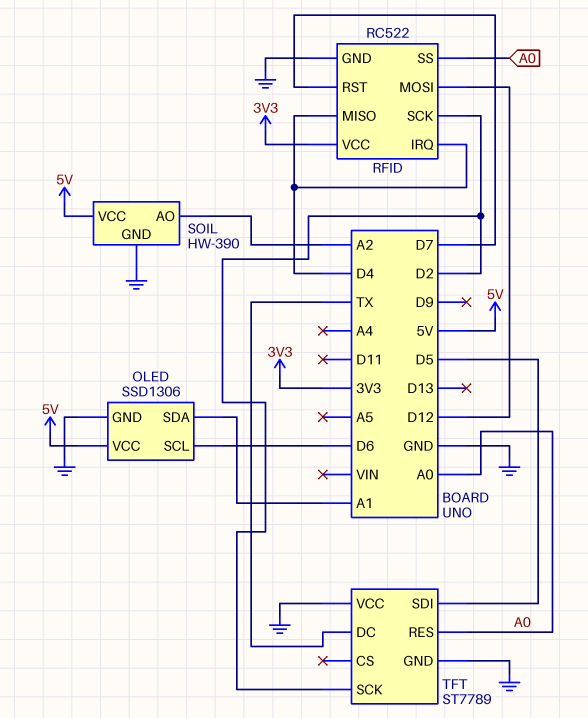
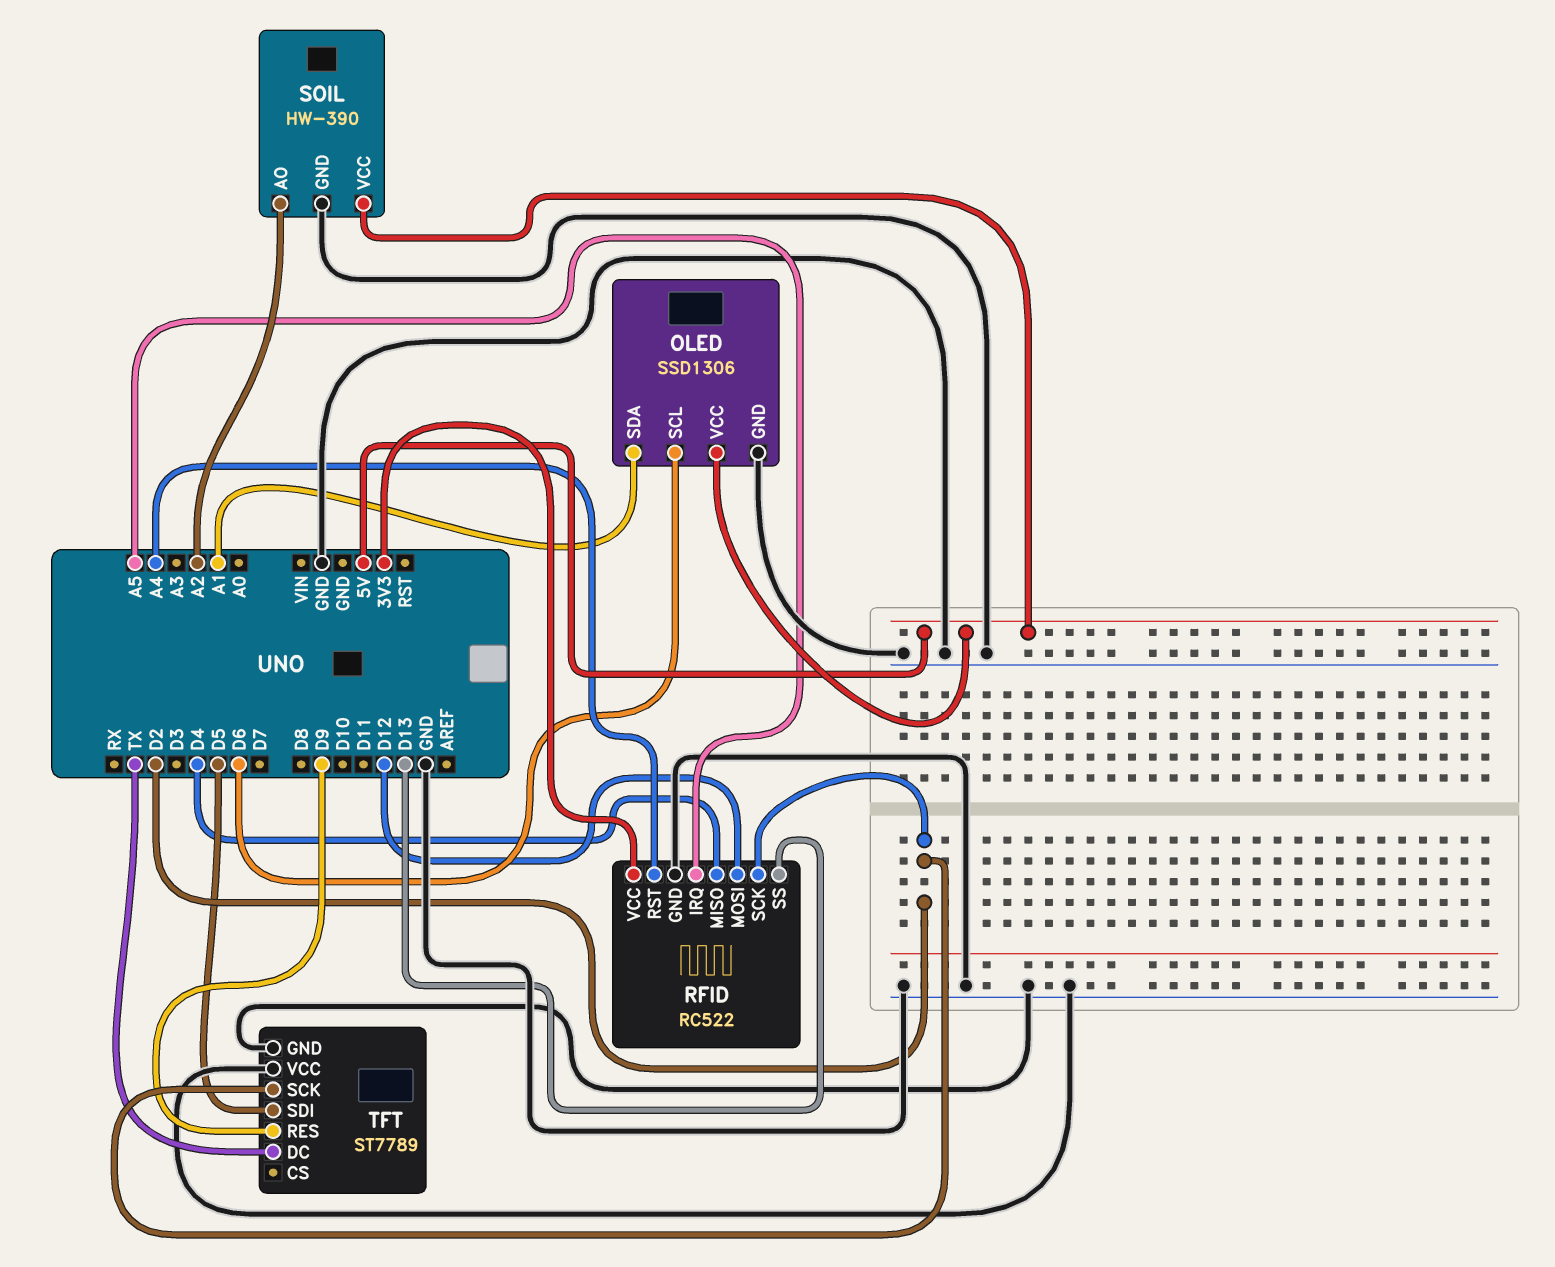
RFID pin IRQ: D4 -> A5
RFID pin RST: D7 -> A4
RFID pin SS: A0 -> D13
TFT pin RES: A0 -> D9

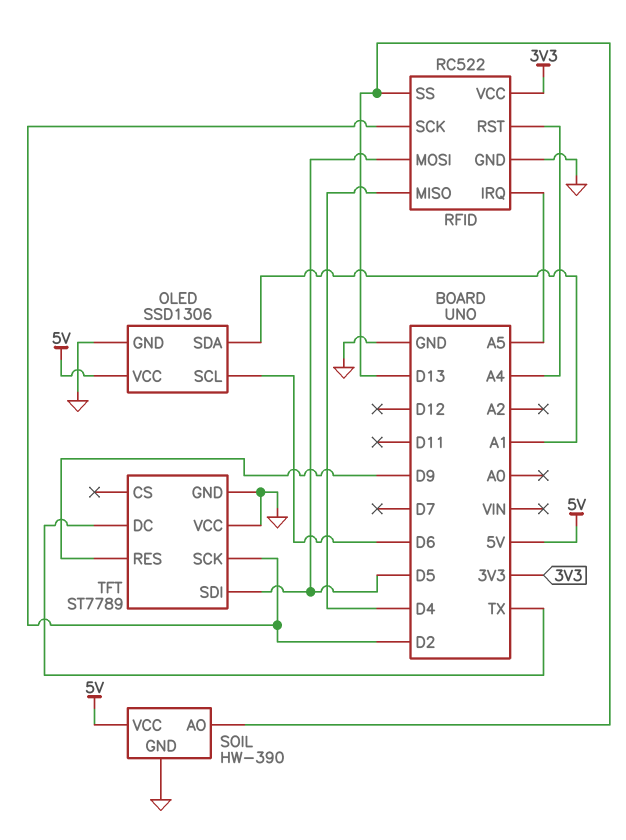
RFID pin MOSI: D12 -> D5
SOIL pin AO: A2 -> D13

